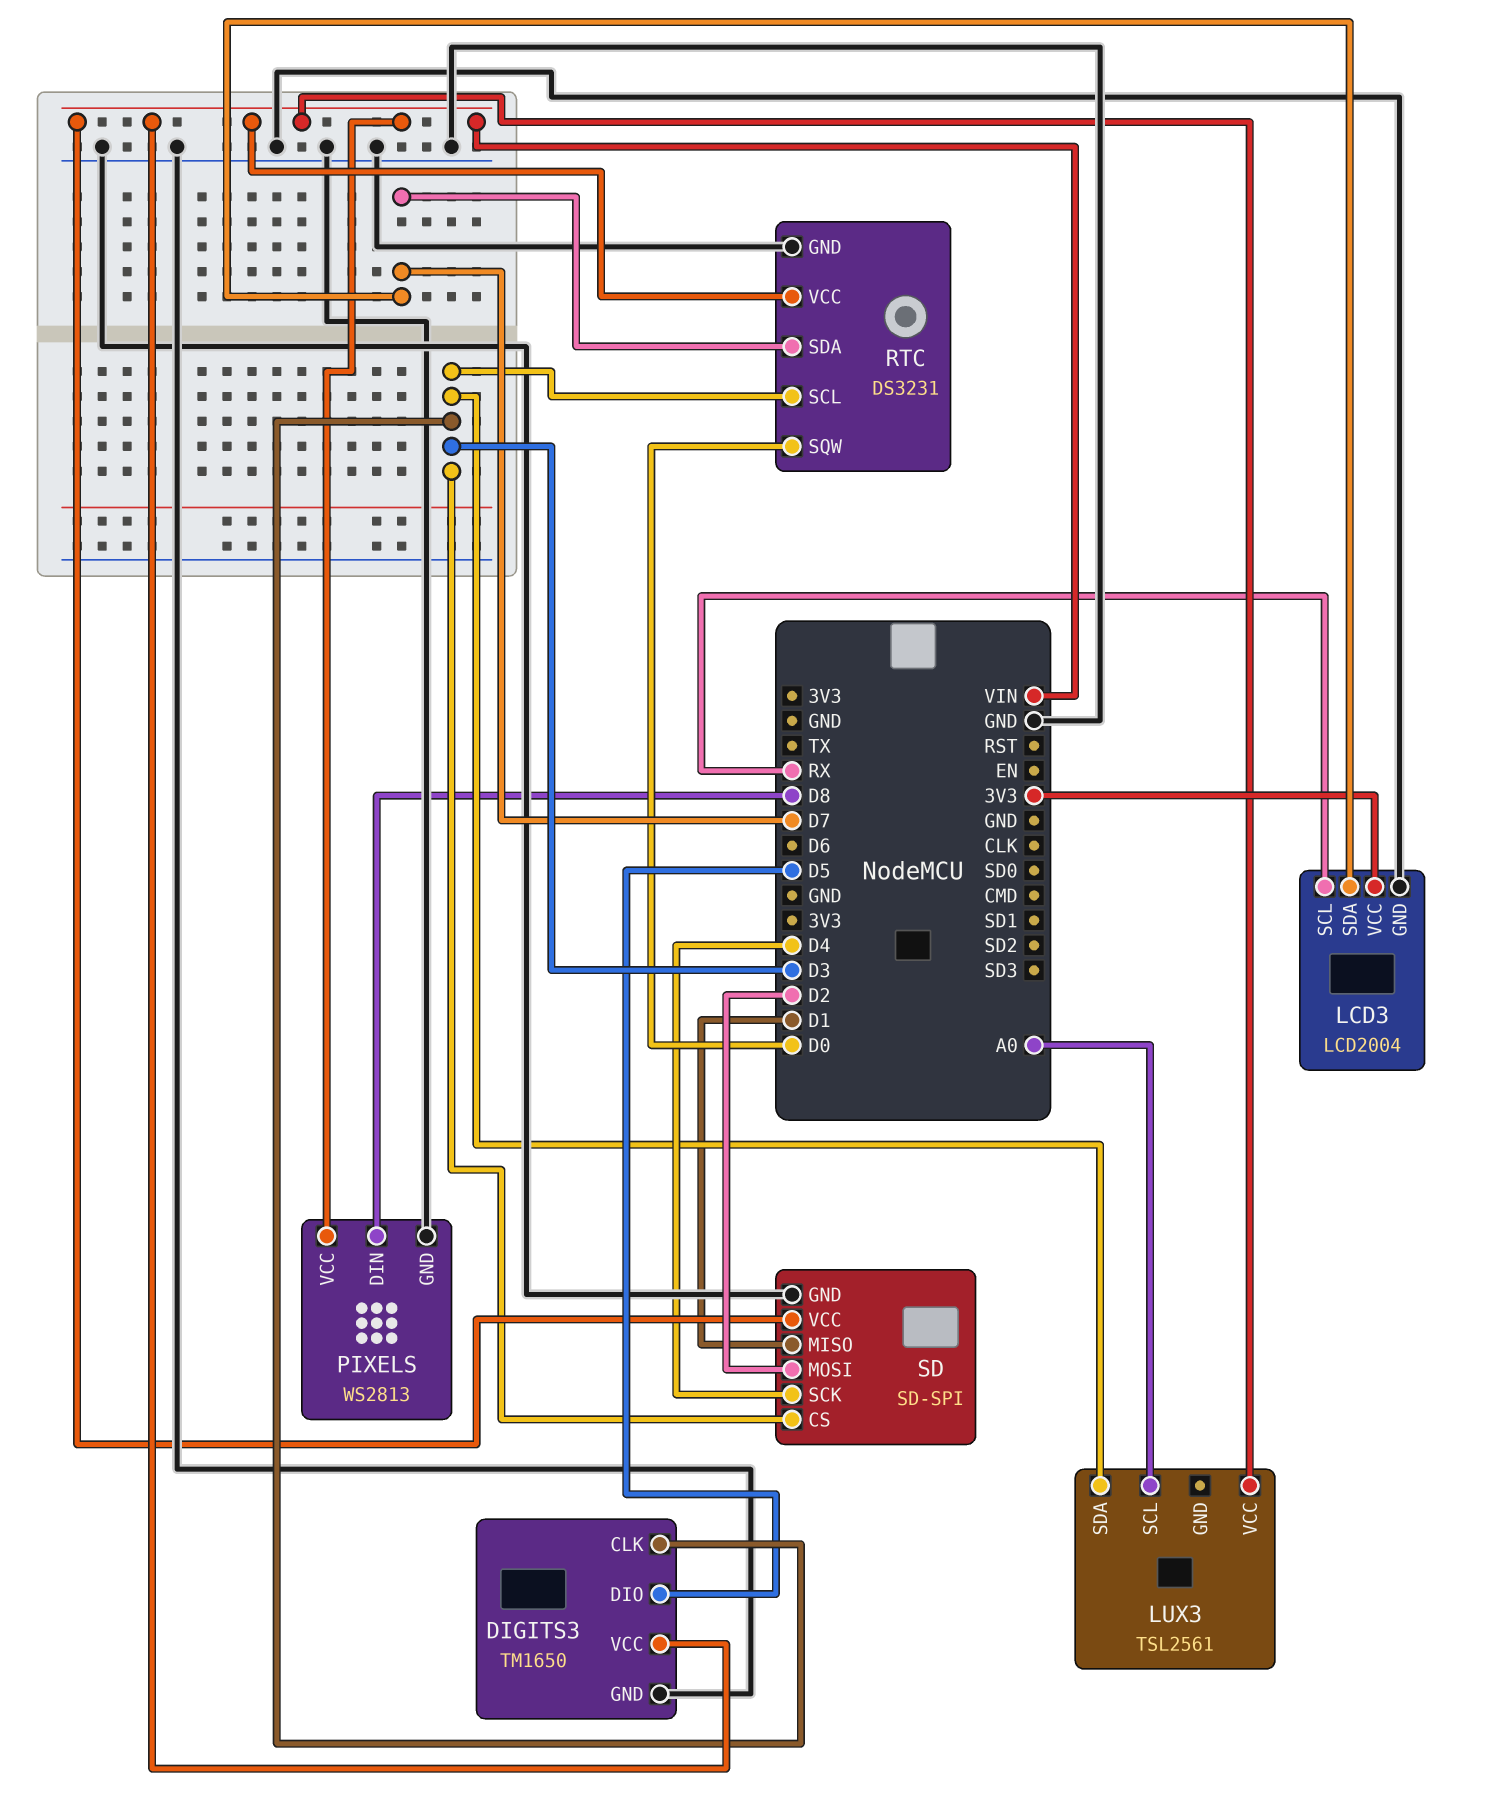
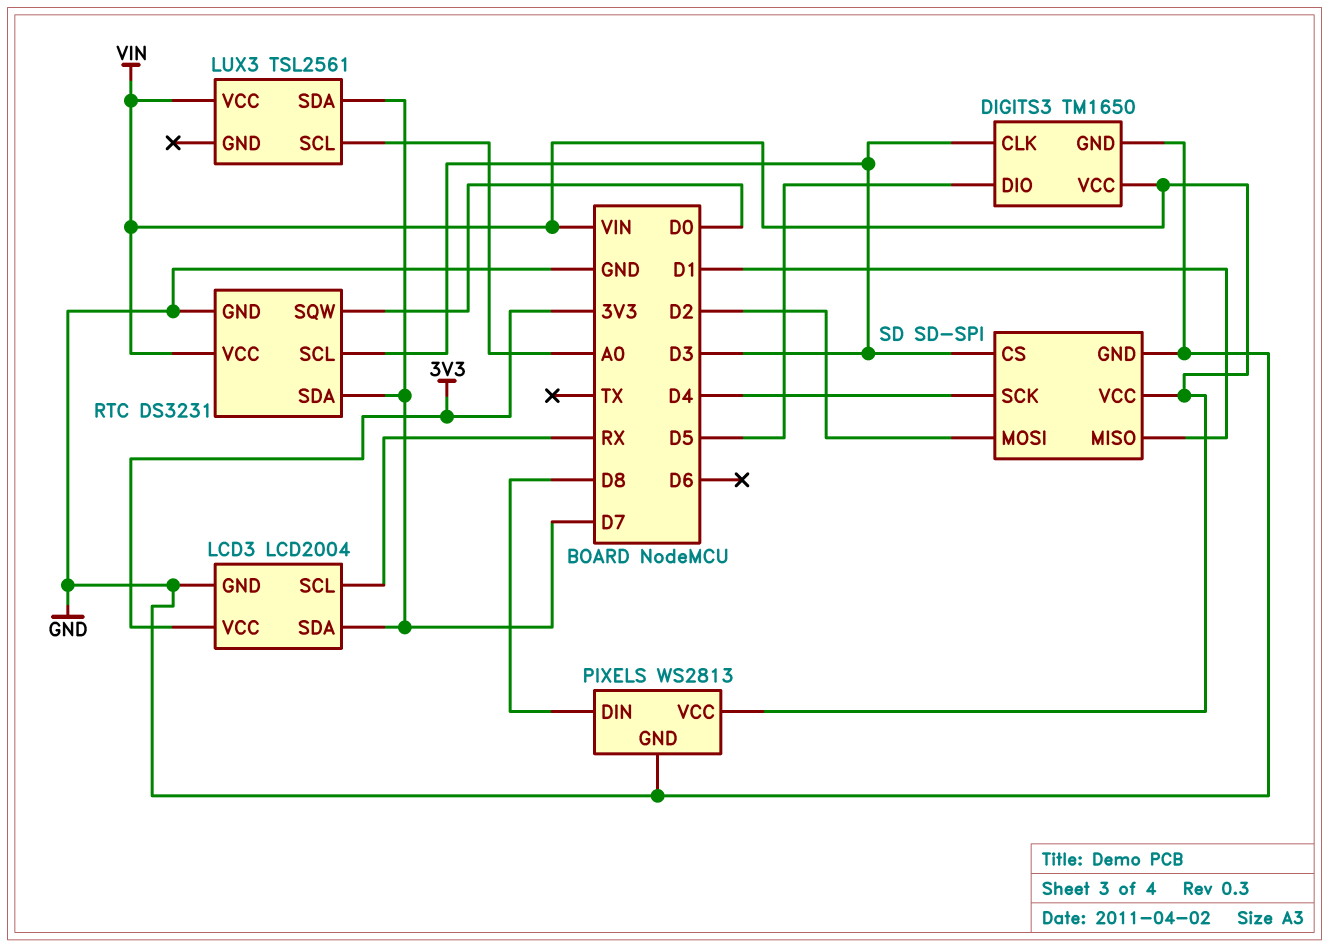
LUX3 pin SDA: D3 -> D7

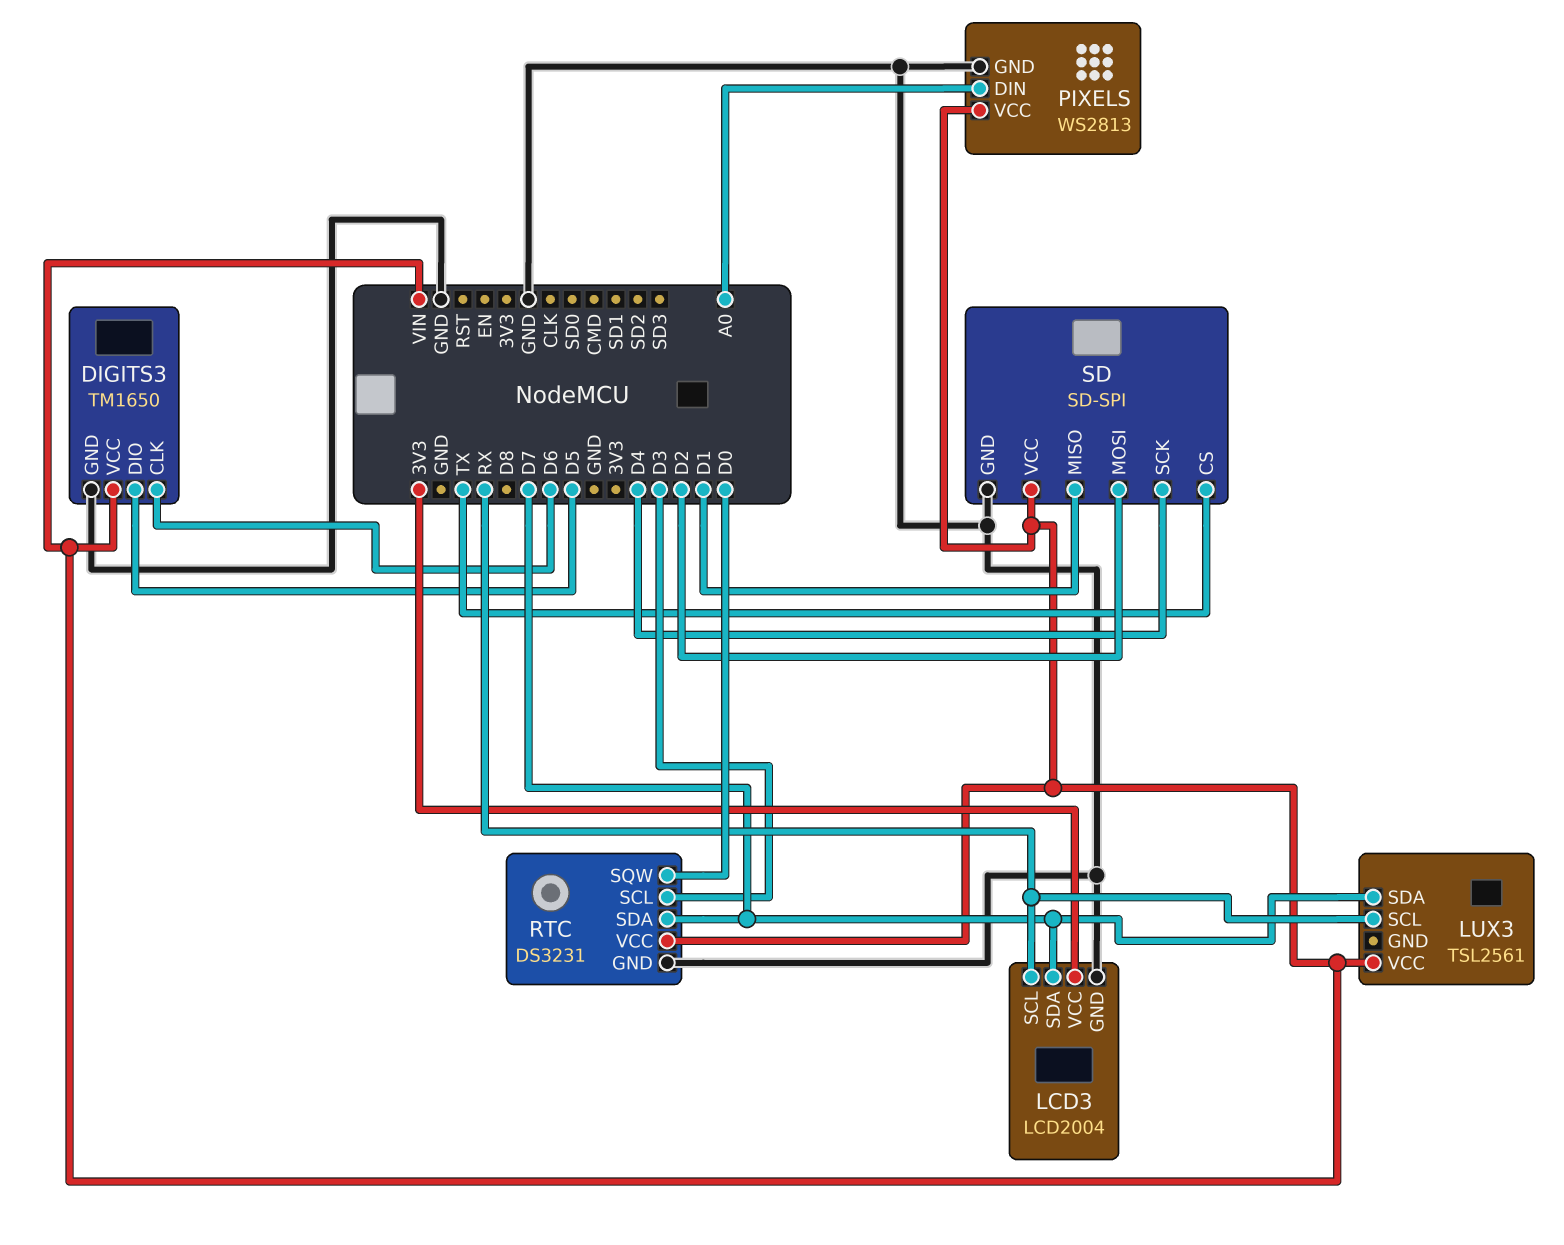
DIGITS3 pin CLK: D3 -> D6
LUX3 pin SCL: A0 -> RX
PIXELS pin DIN: D8 -> A0
SD pin CS: D3 -> TX

